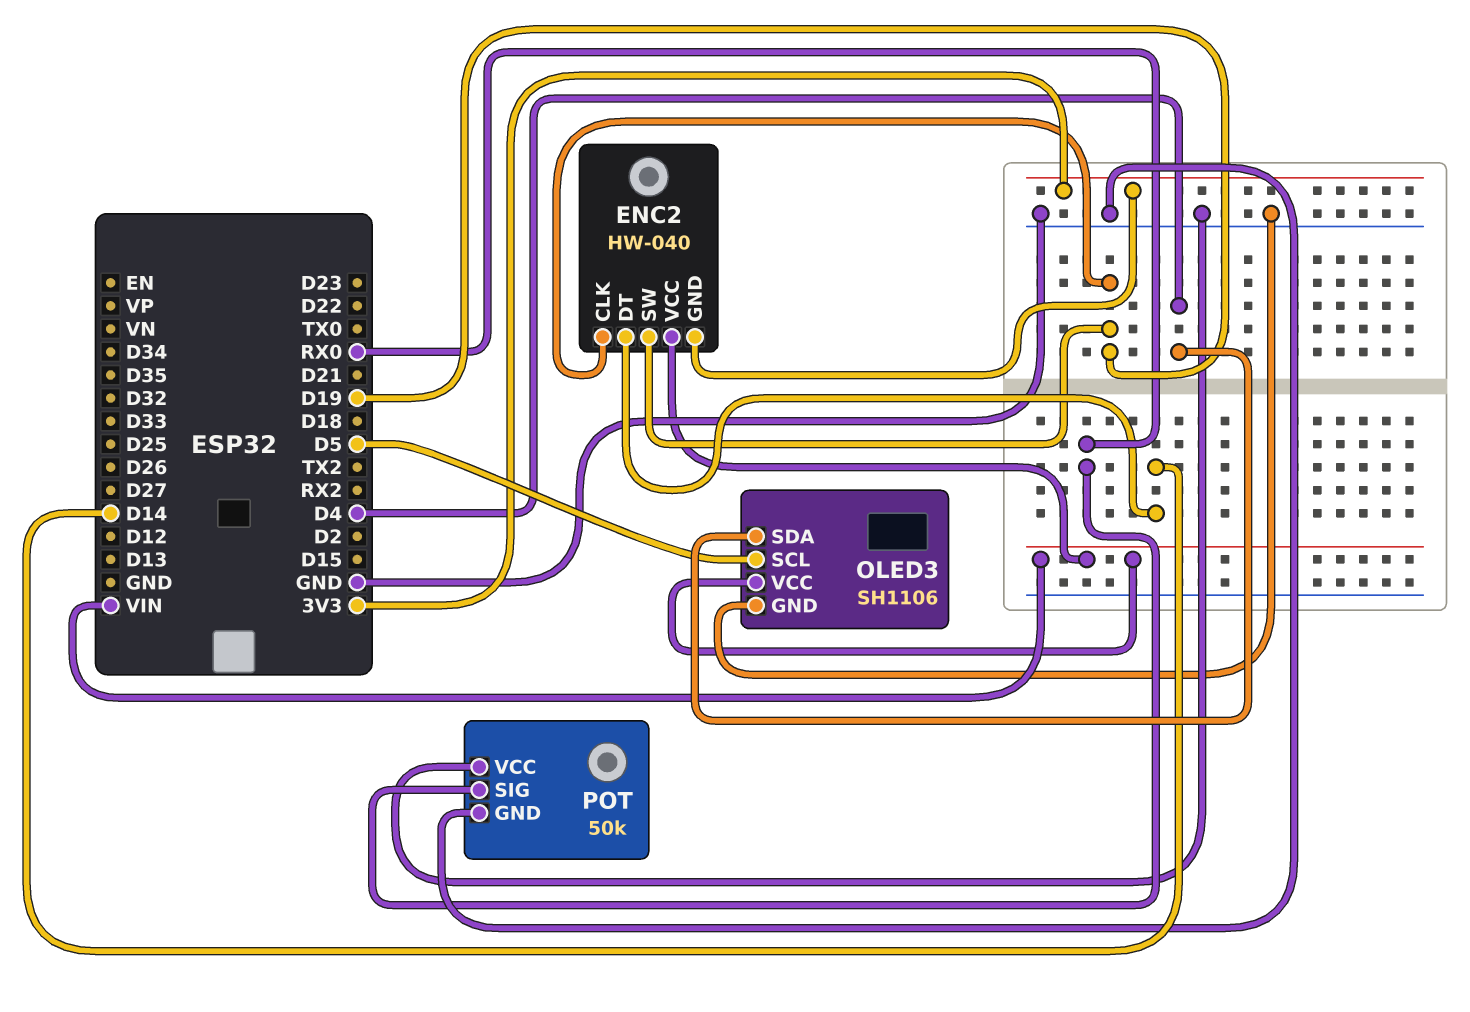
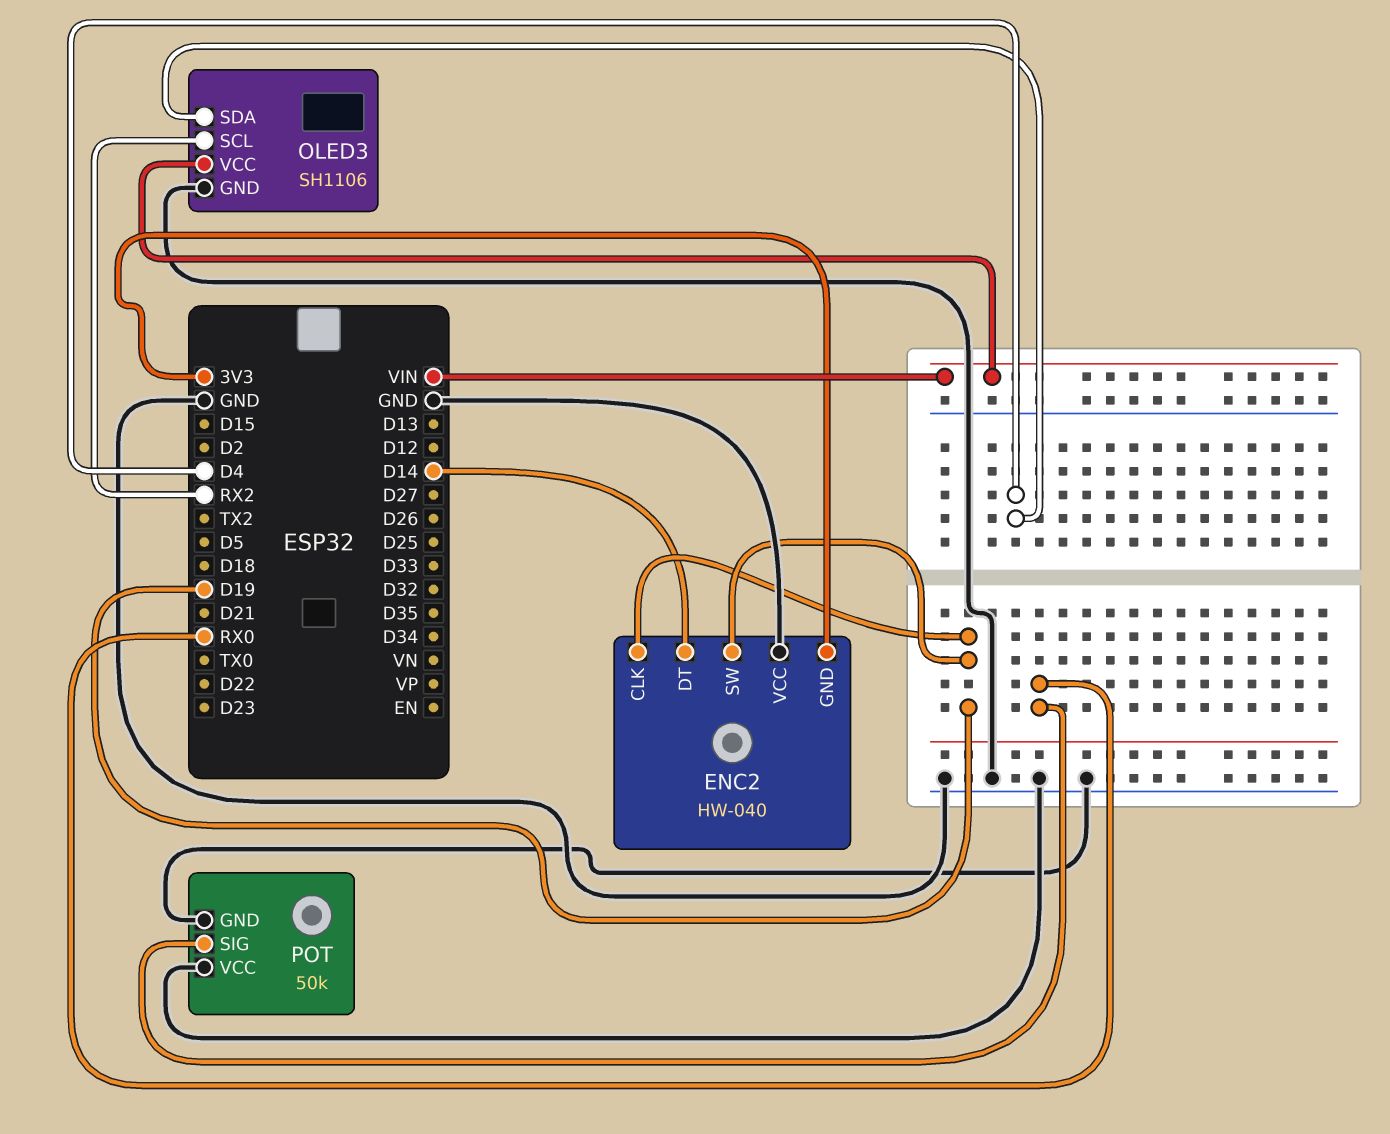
ENC2 pin VCC: VIN -> GND
OLED3 pin SCL: D5 -> RX2

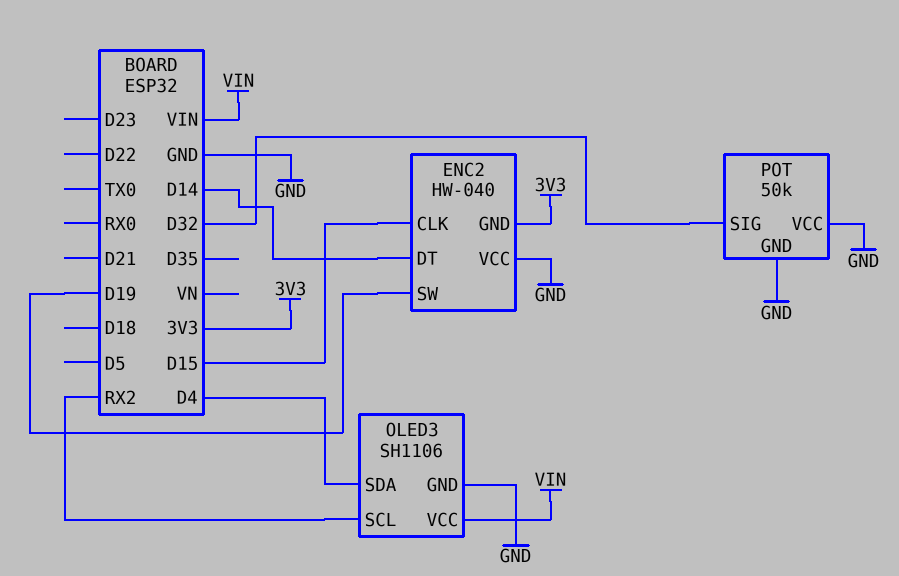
ENC2 pin CLK: D19 -> D15
POT pin SIG: RX0 -> D32

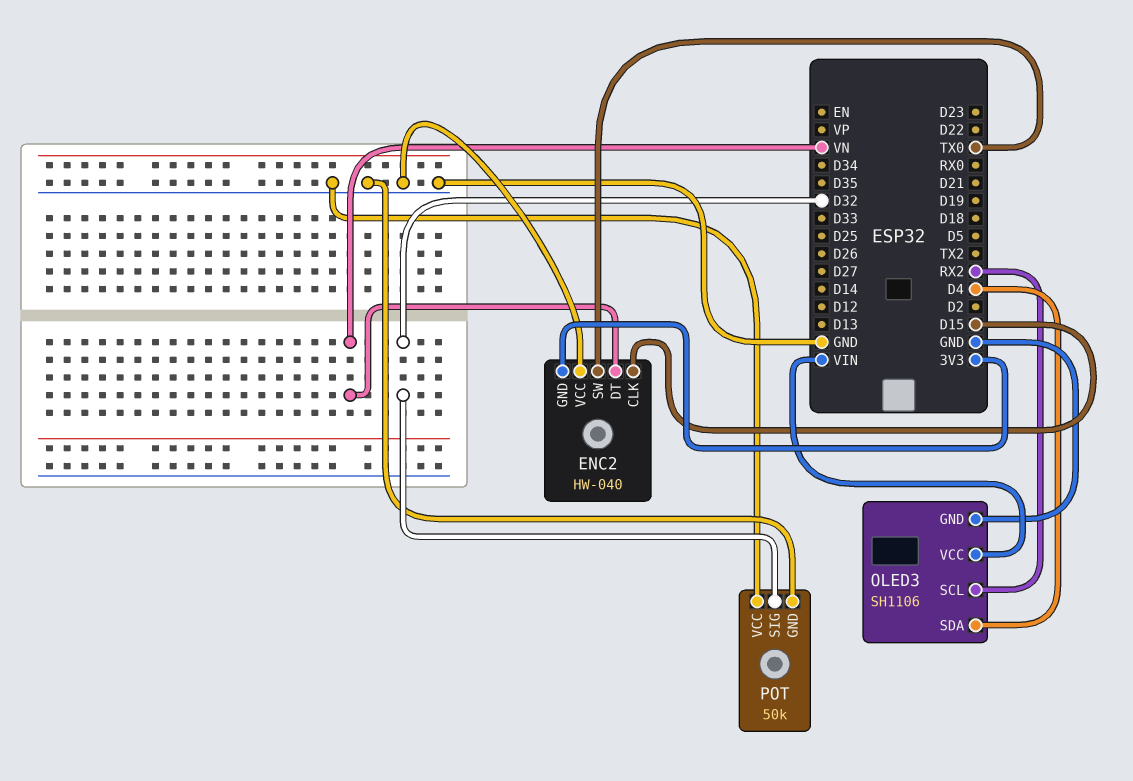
ENC2 pin DT: D14 -> VN
ENC2 pin SW: D19 -> TX0

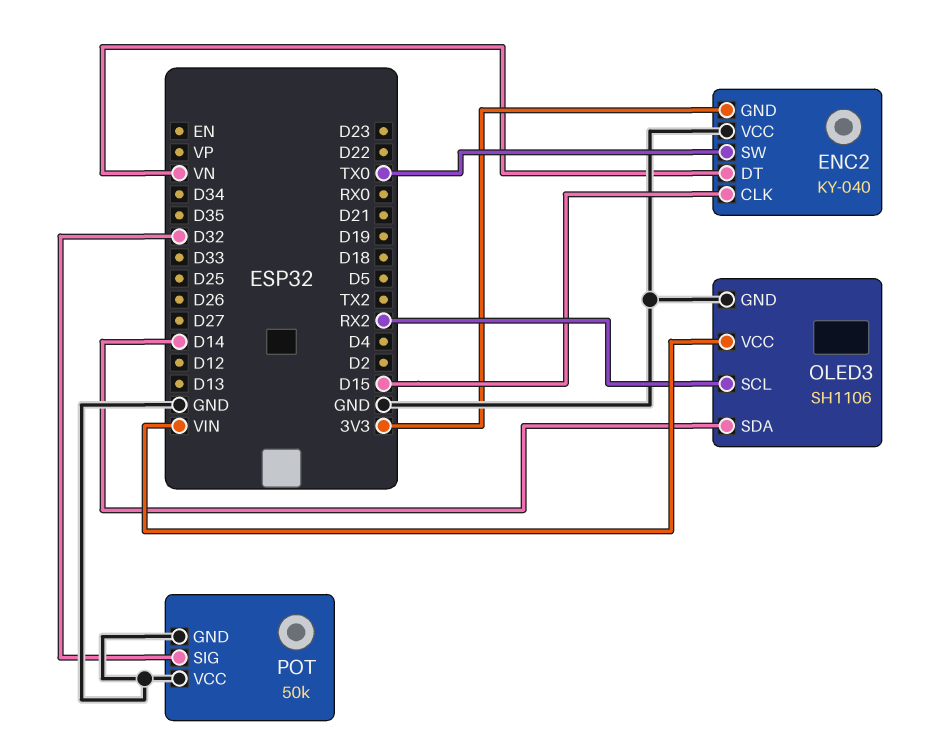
ENC2: HW-040 -> KY-040
OLED3 pin SDA: D4 -> D14

